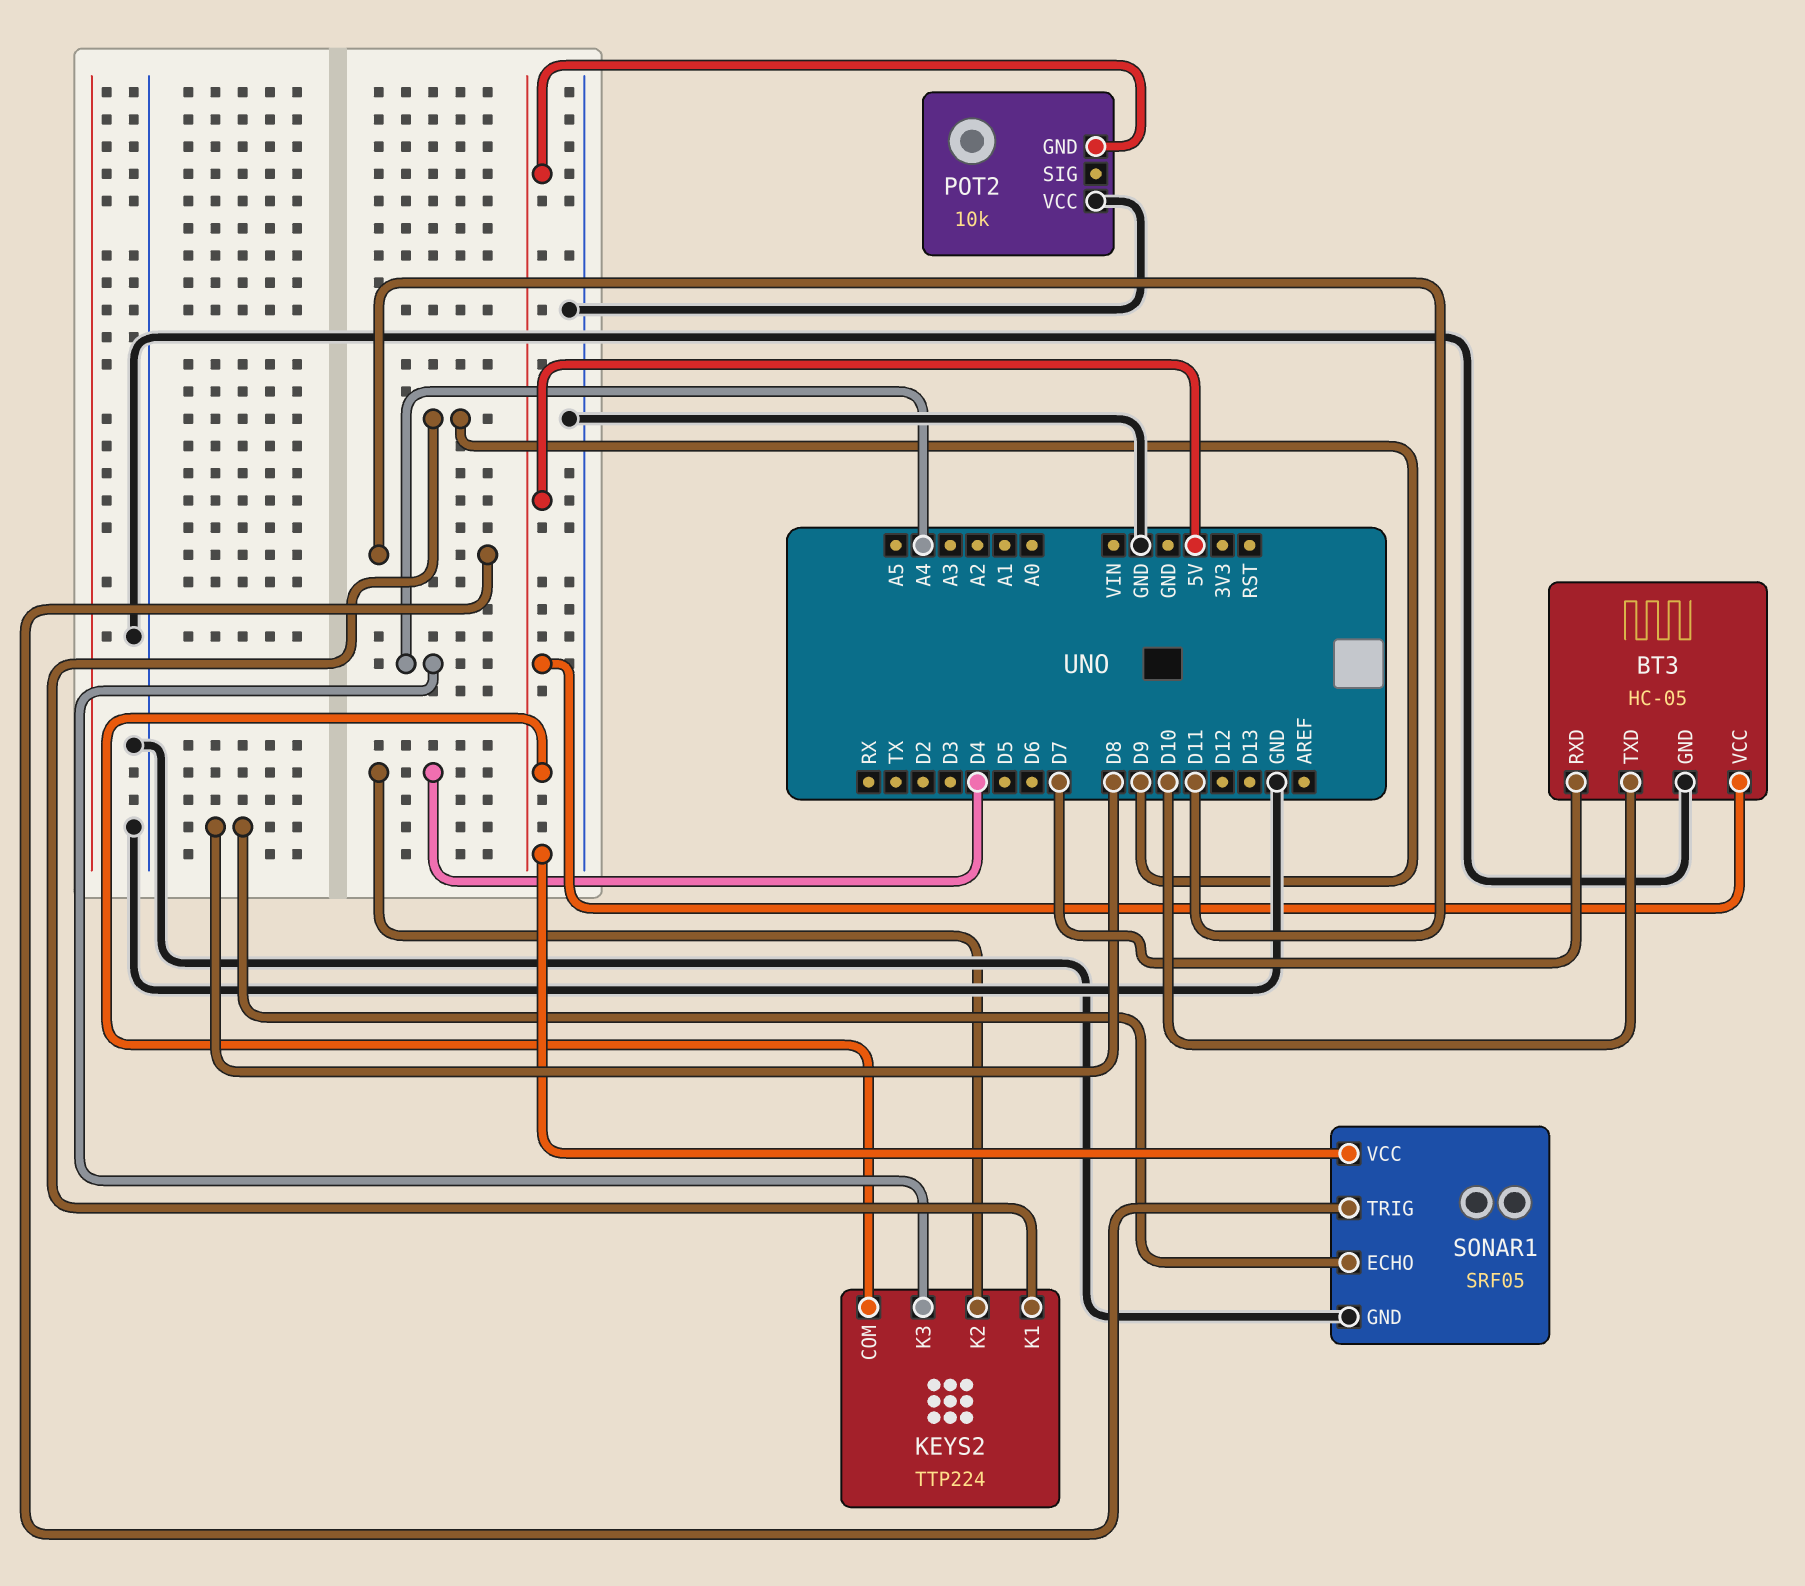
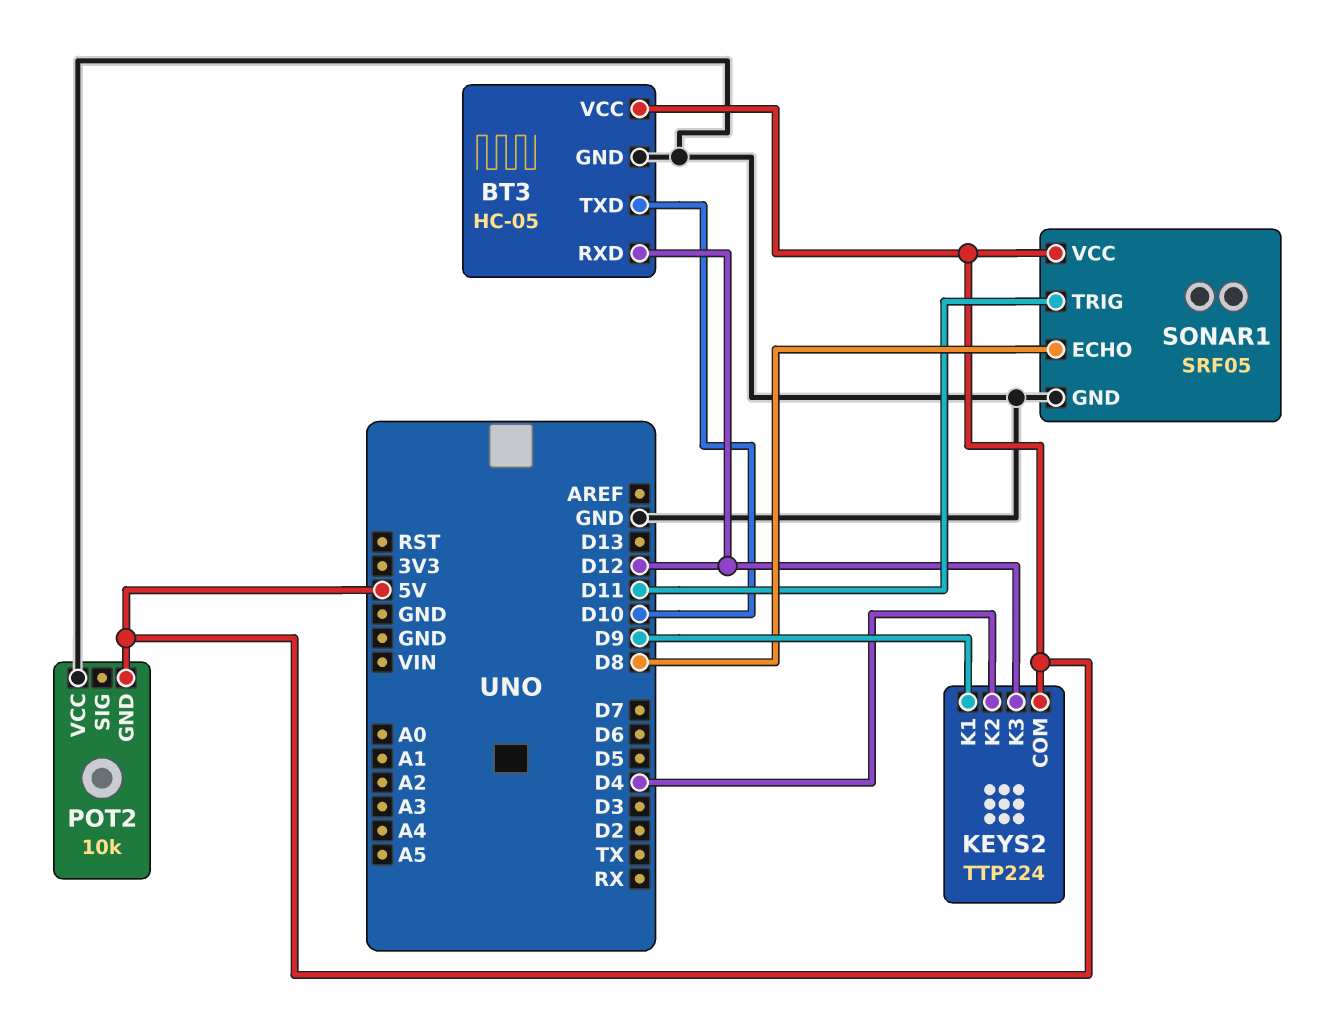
BT3 pin RXD: D7 -> D12
KEYS2 pin K3: A4 -> D12

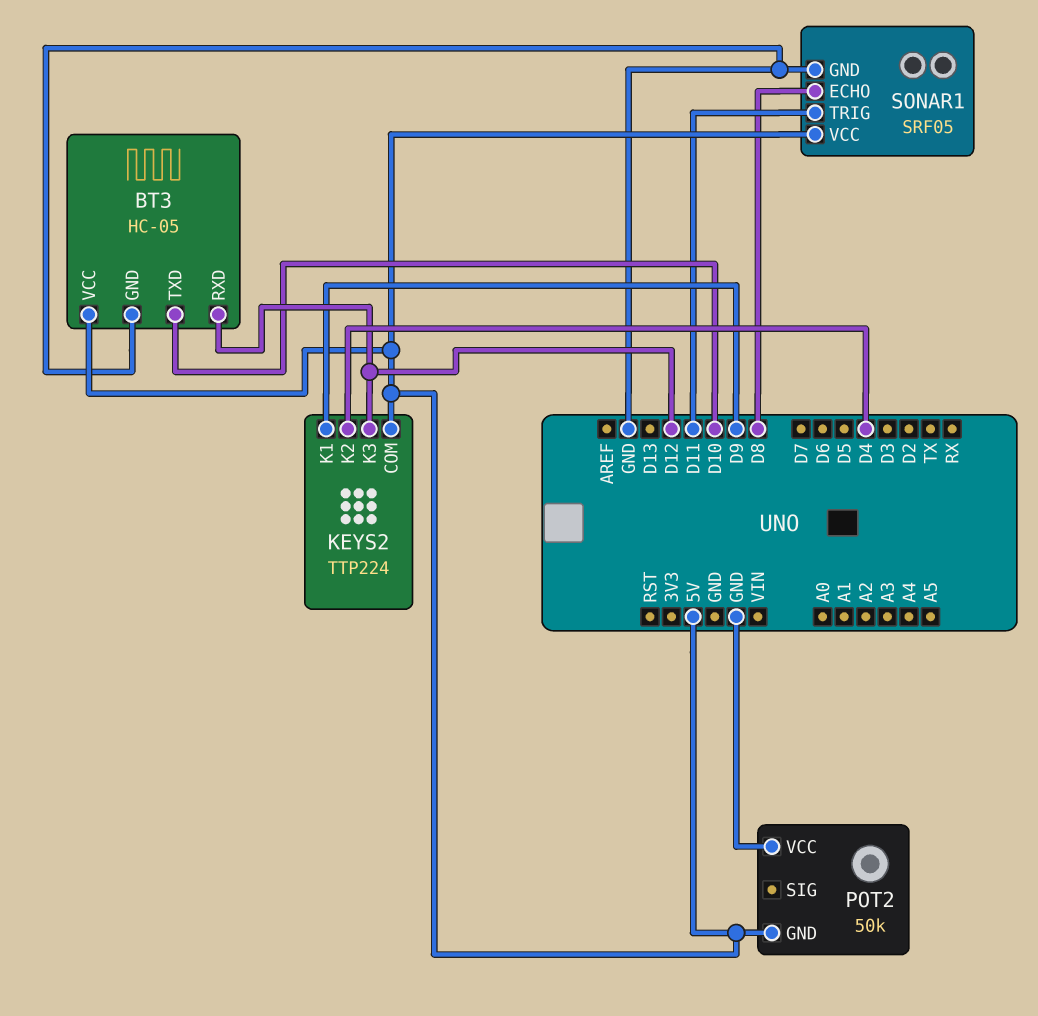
POT2: 10k -> 50k

